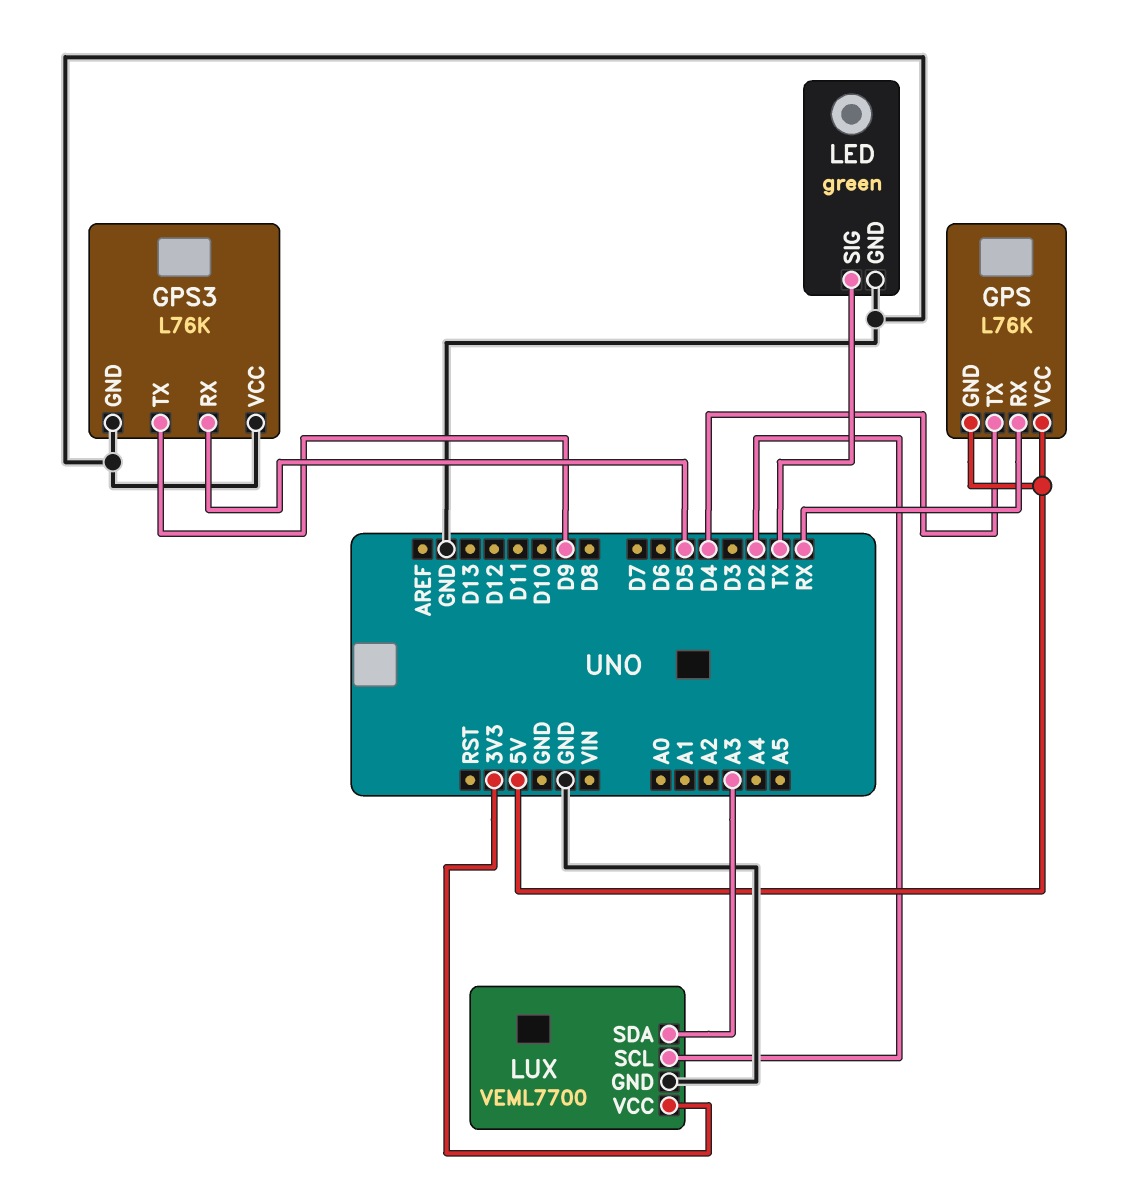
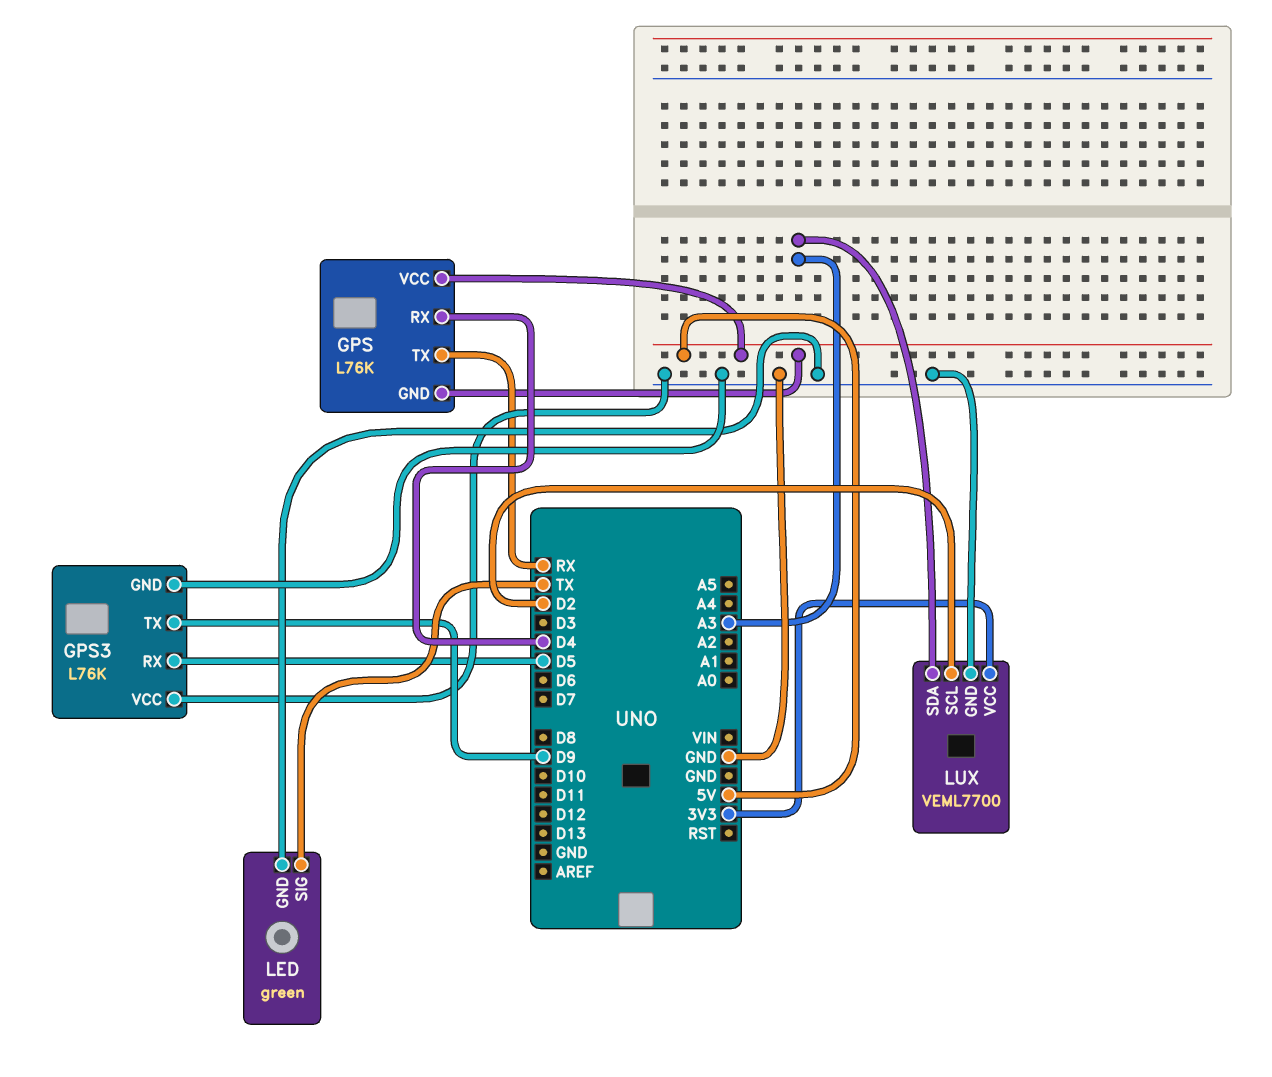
GPS pin RX: RX -> D4
GPS pin TX: D4 -> RX

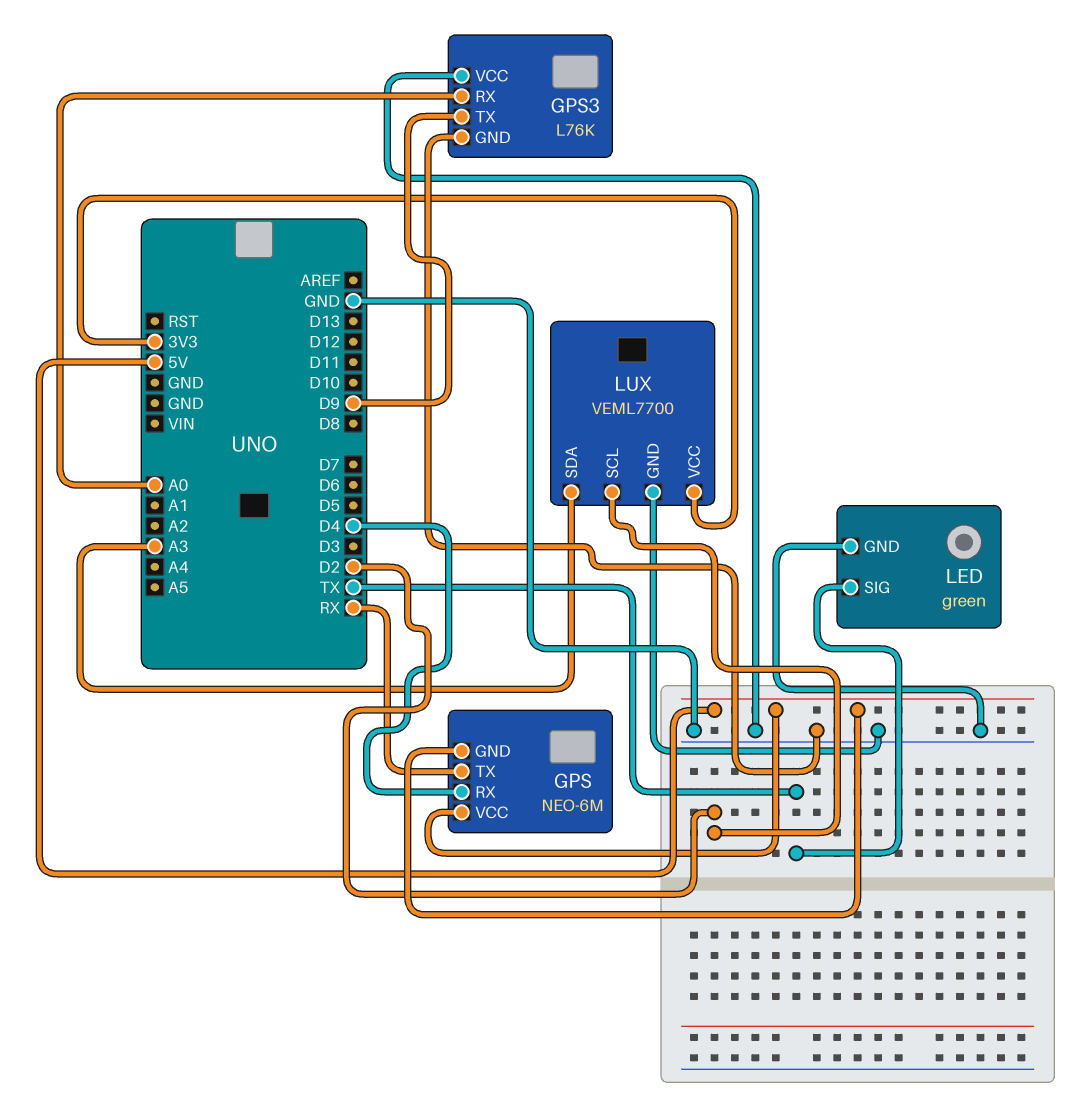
GPS: L76K -> NEO-6M
GPS3 pin RX: D5 -> A0

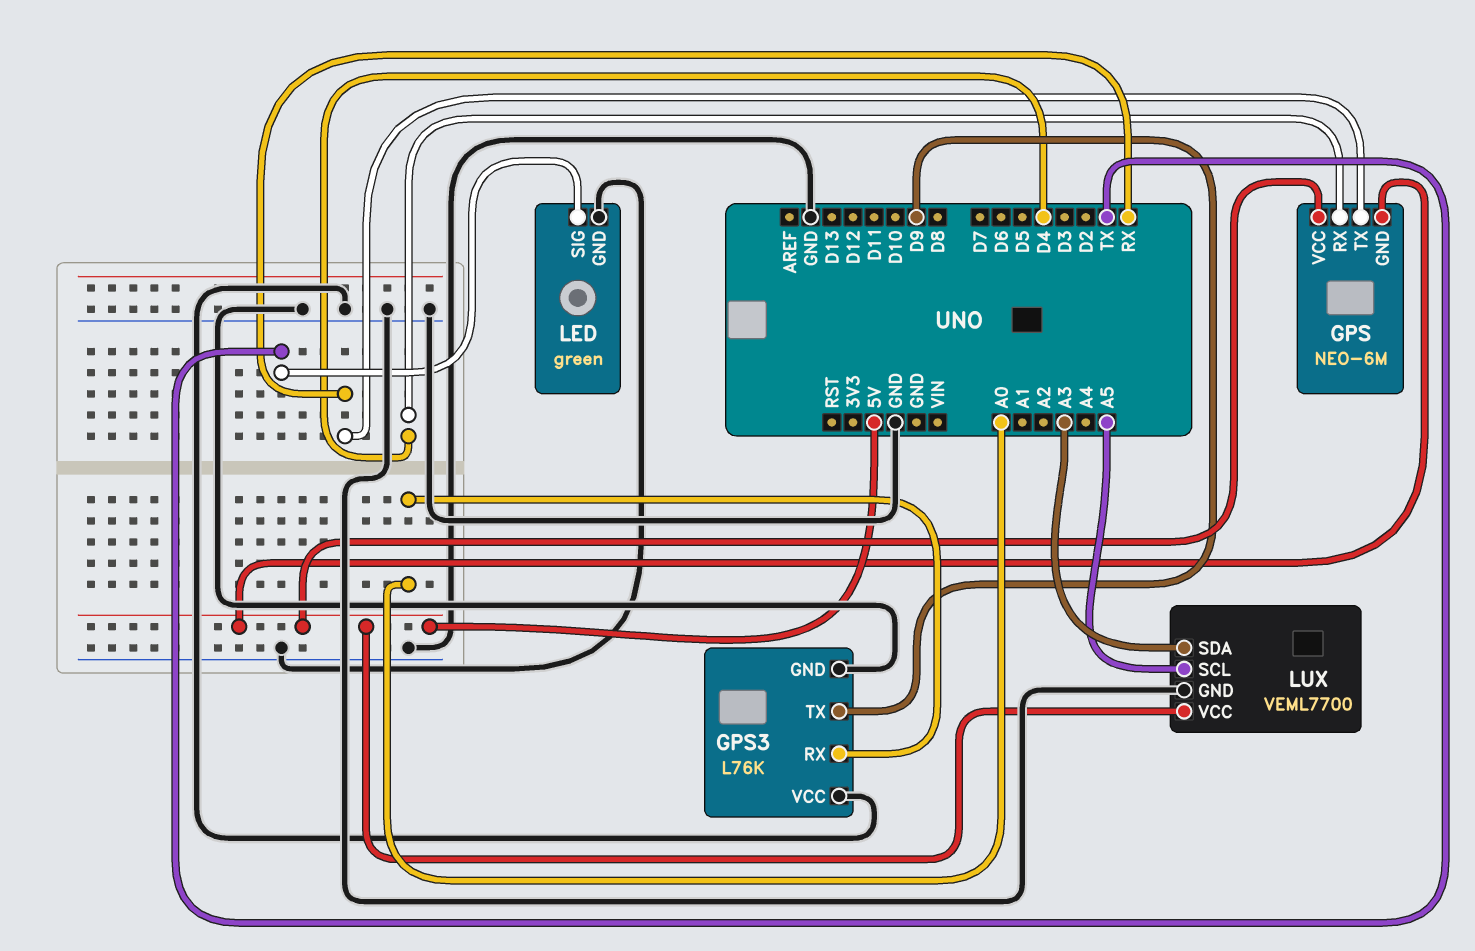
LUX pin SCL: D2 -> A5
LUX pin VCC: 3V3 -> 5V

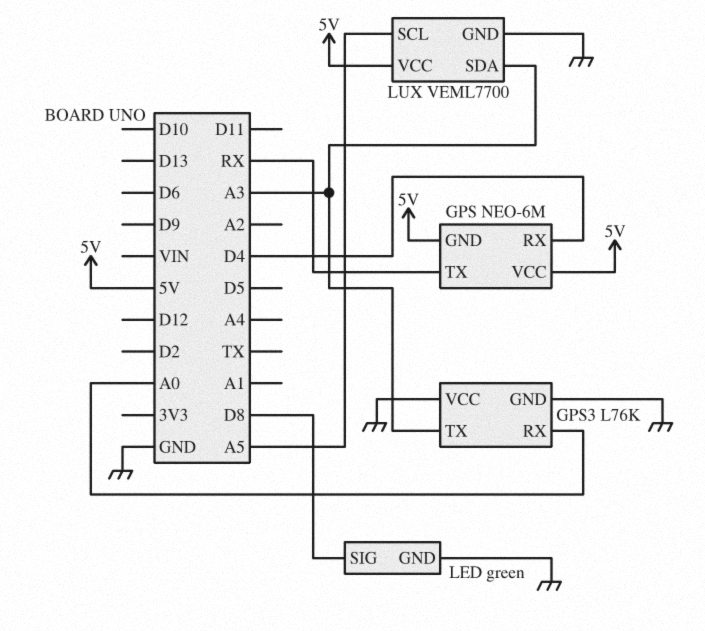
GPS3 pin TX: D9 -> A3
LED pin SIG: TX -> D8

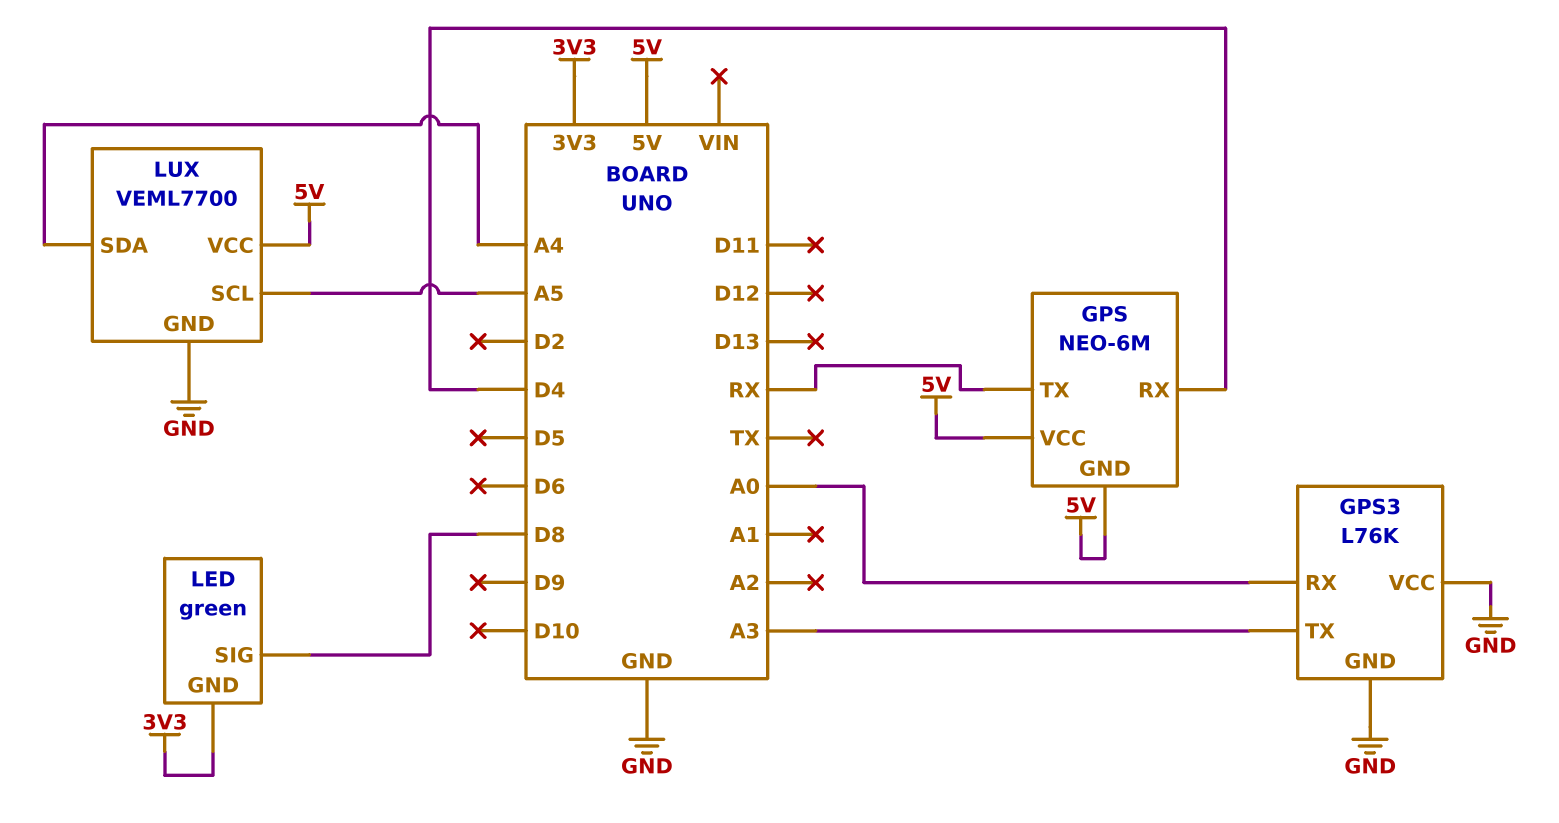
LED pin GND: GND -> 3V3
LUX pin SDA: A3 -> A4

